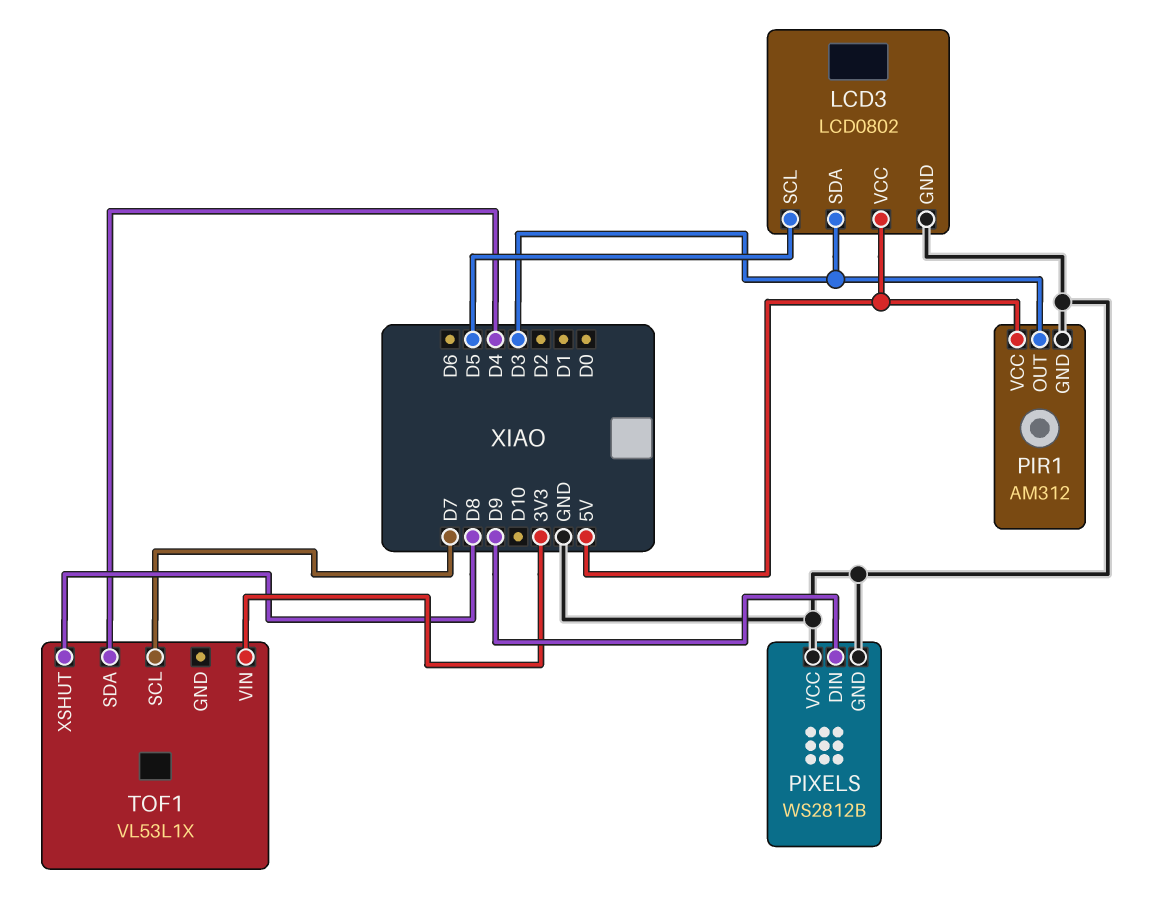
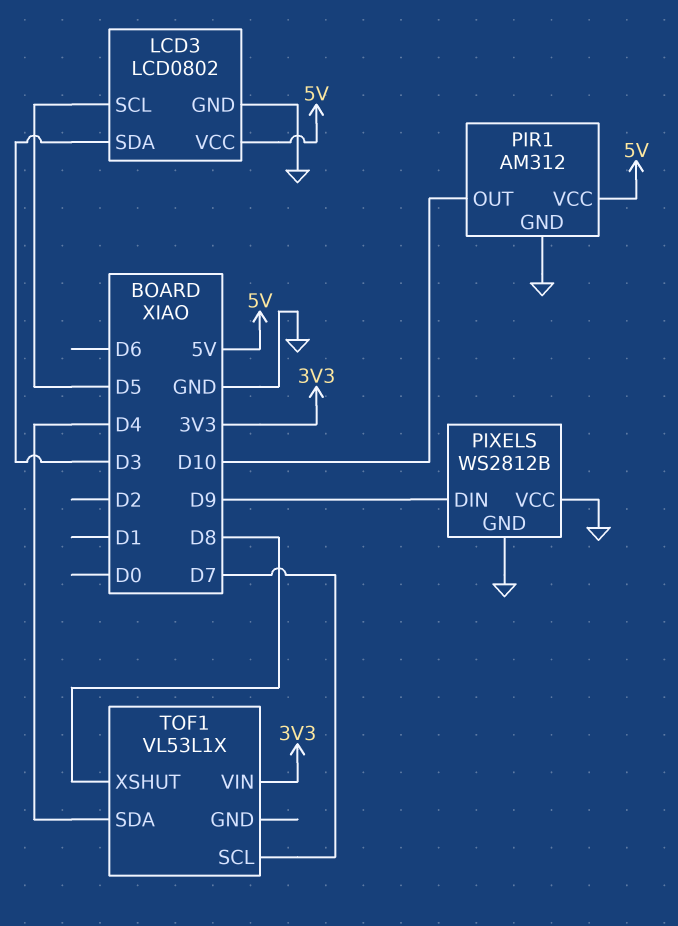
PIR1 pin OUT: D3 -> D10

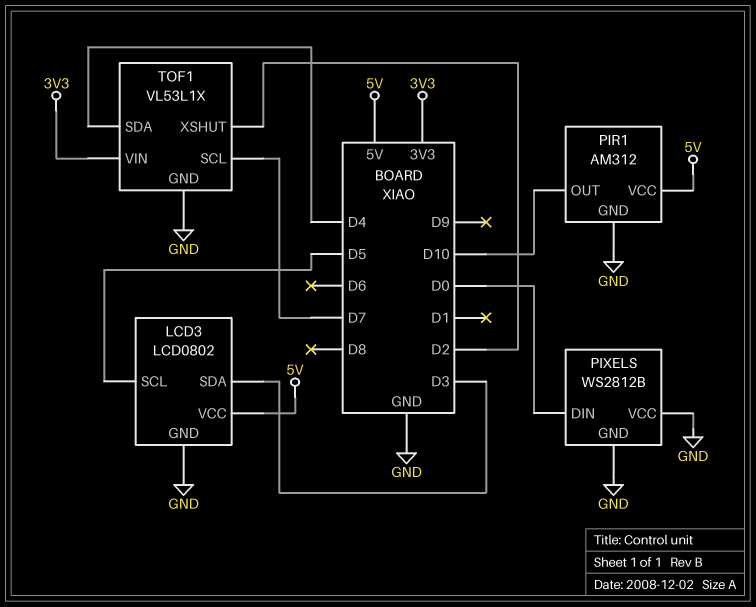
PIXELS pin DIN: D9 -> D0
TOF1 pin GND: none -> GND
TOF1 pin XSHUT: D8 -> D2

